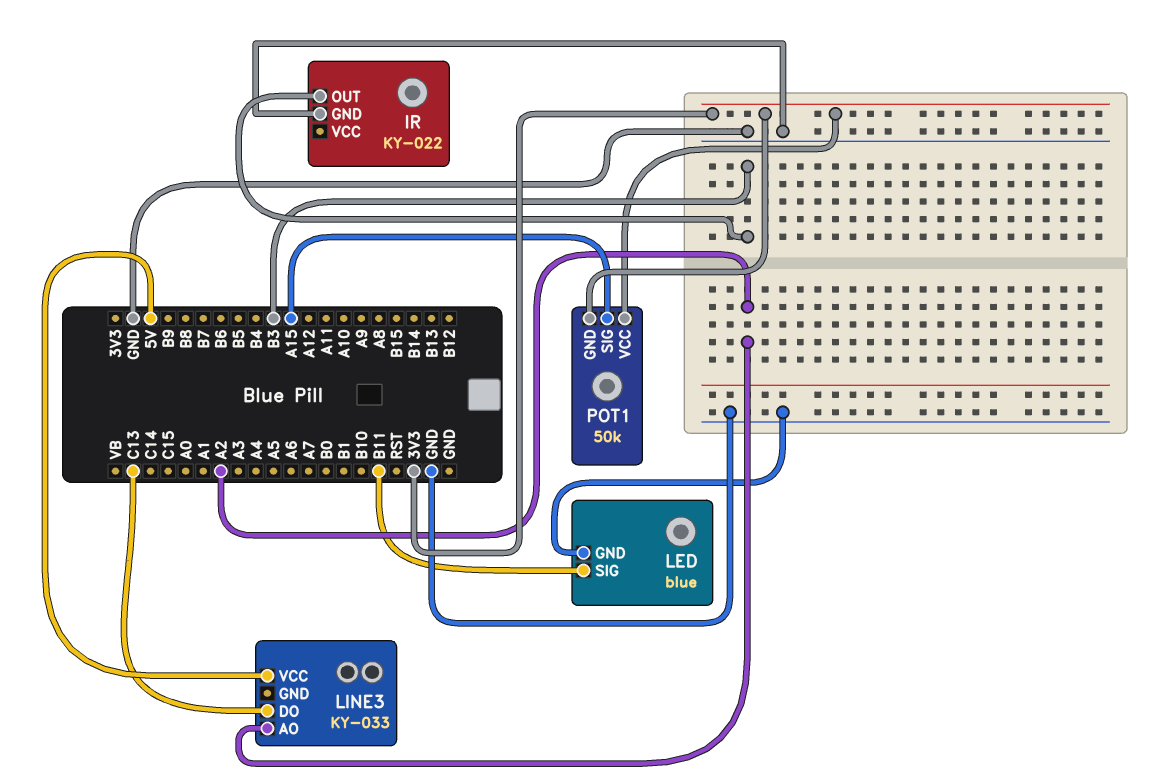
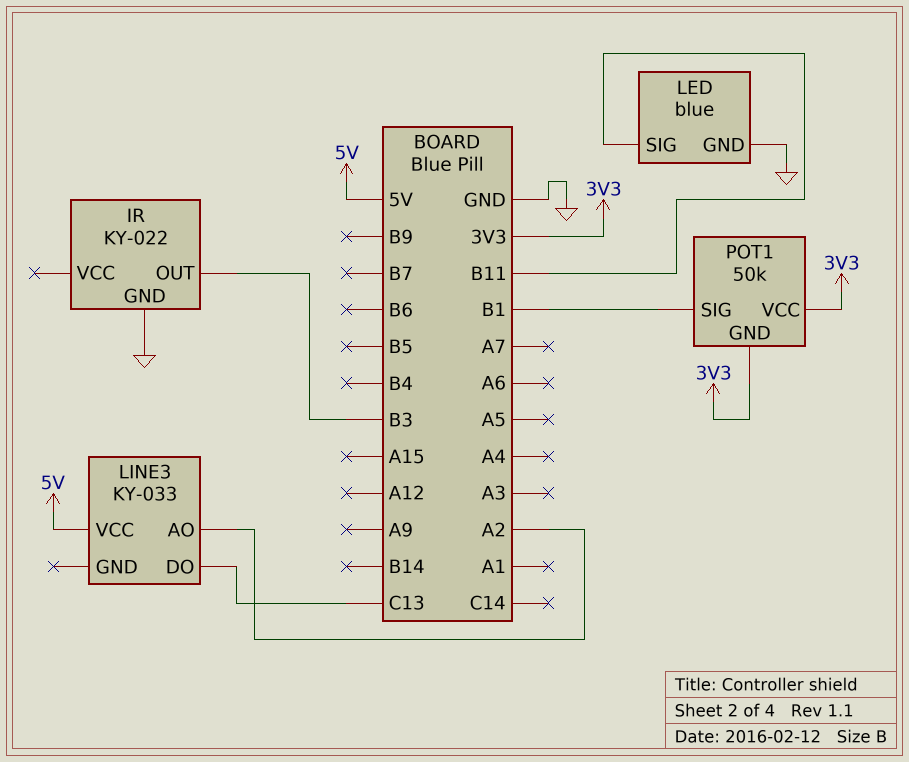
POT1 pin SIG: A15 -> B1

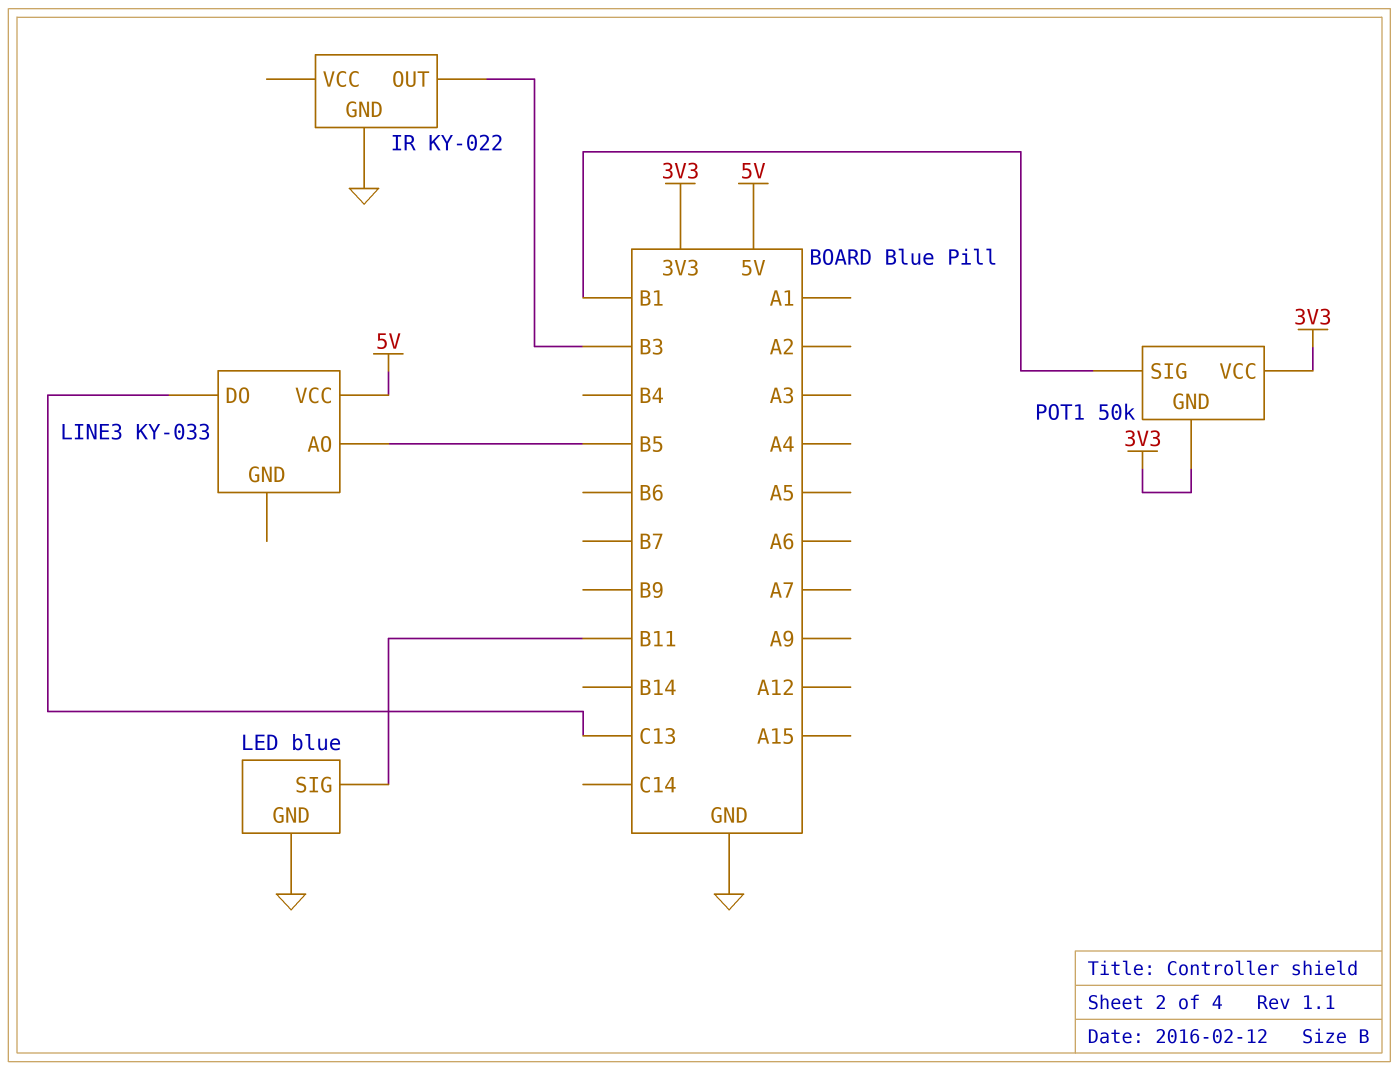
LINE3 pin AO: A2 -> B5

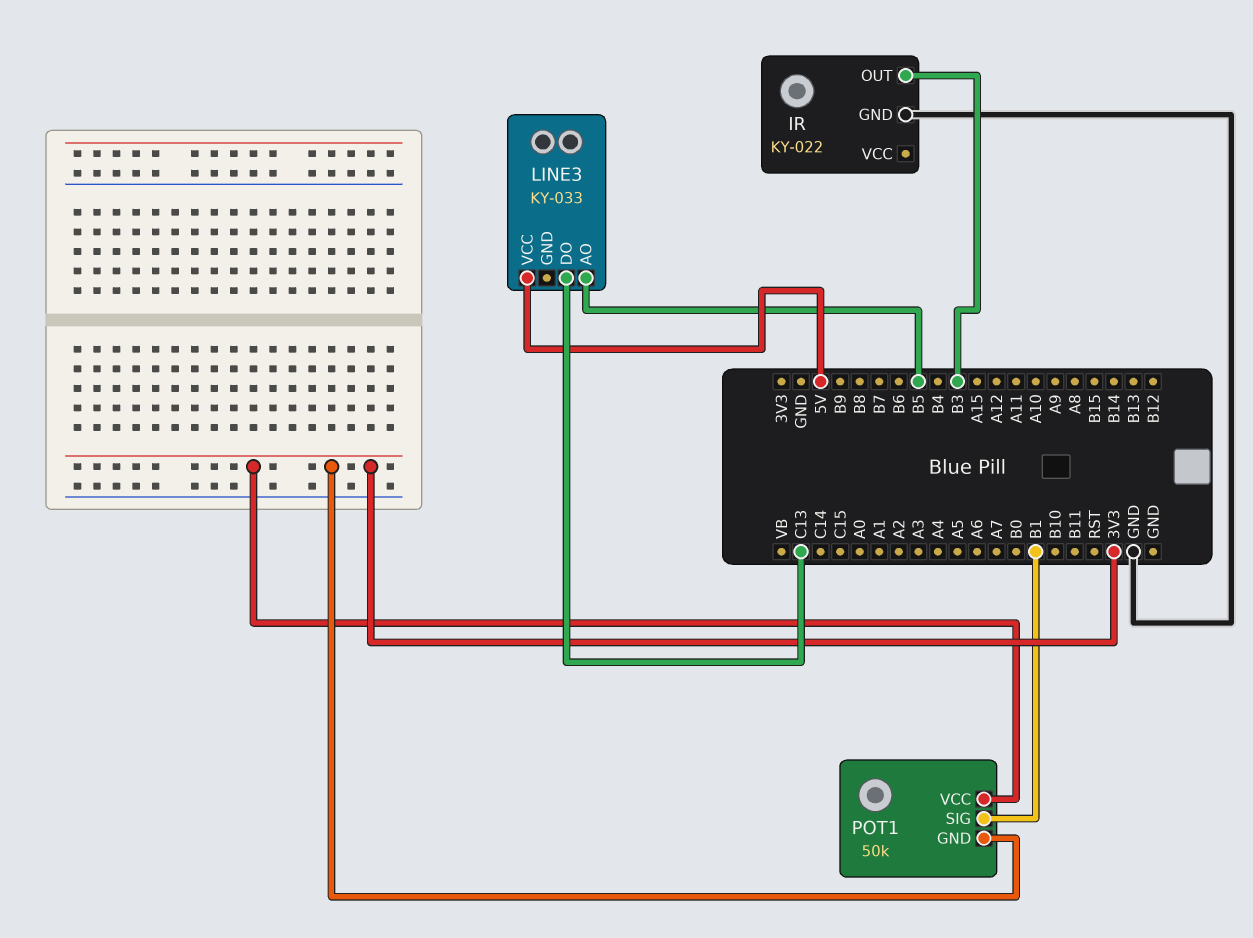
LED: blue -> none
LED pin GND: GND -> none
LED pin SIG: B11 -> none

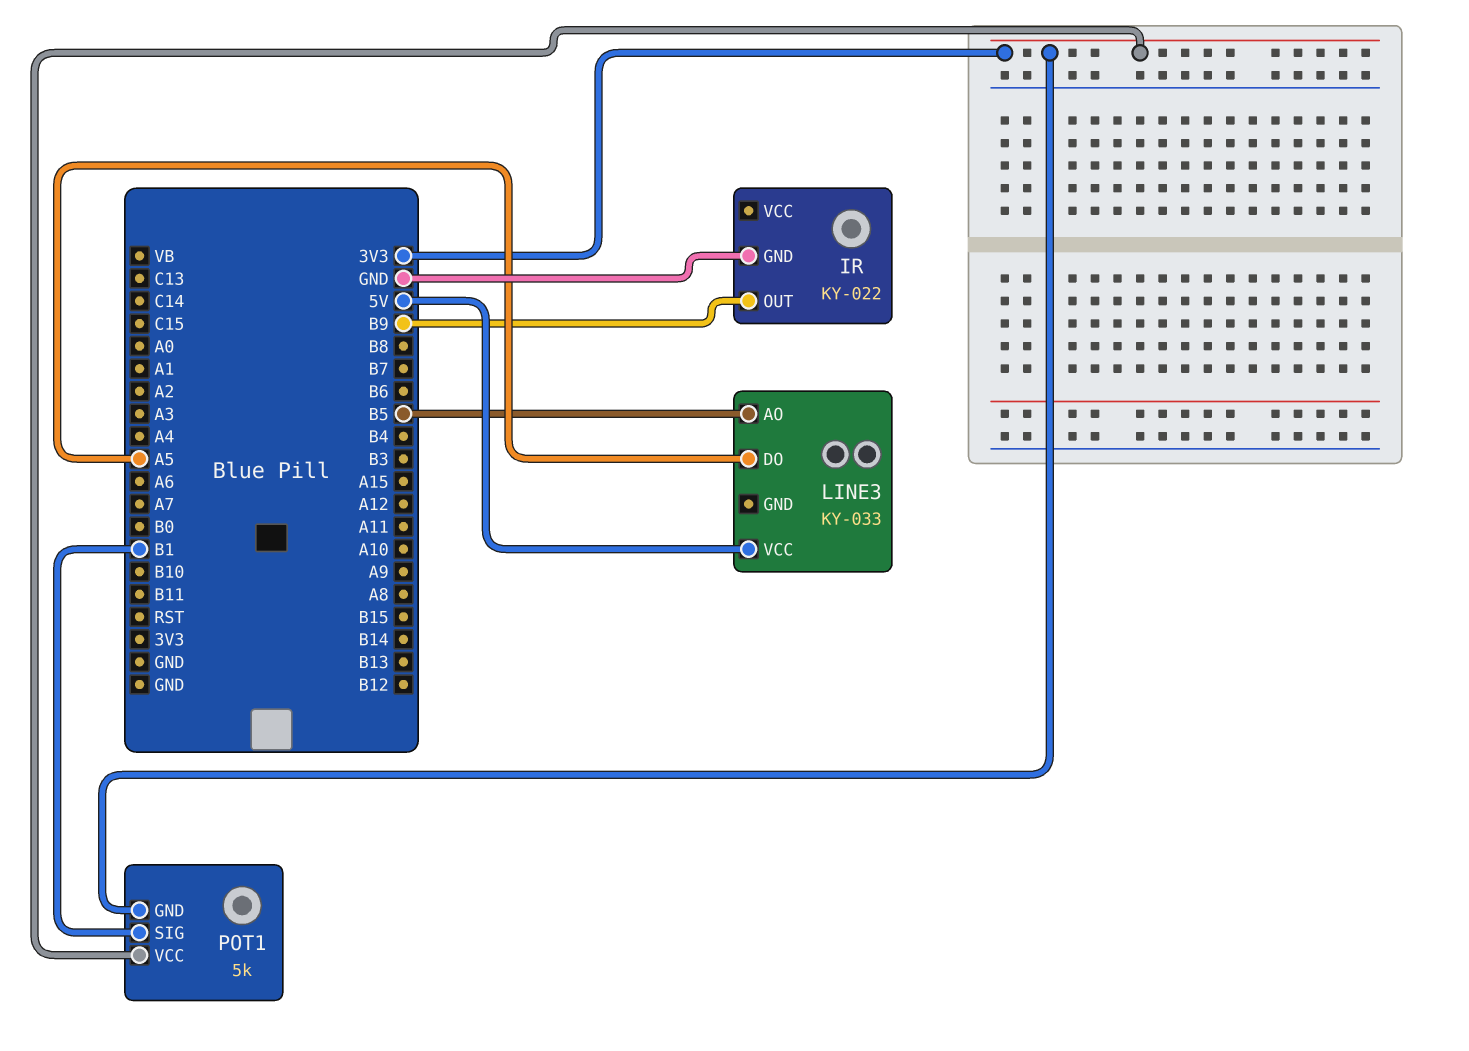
IR pin OUT: B3 -> B9
LINE3 pin DO: C13 -> A5
POT1: 50k -> 5k

